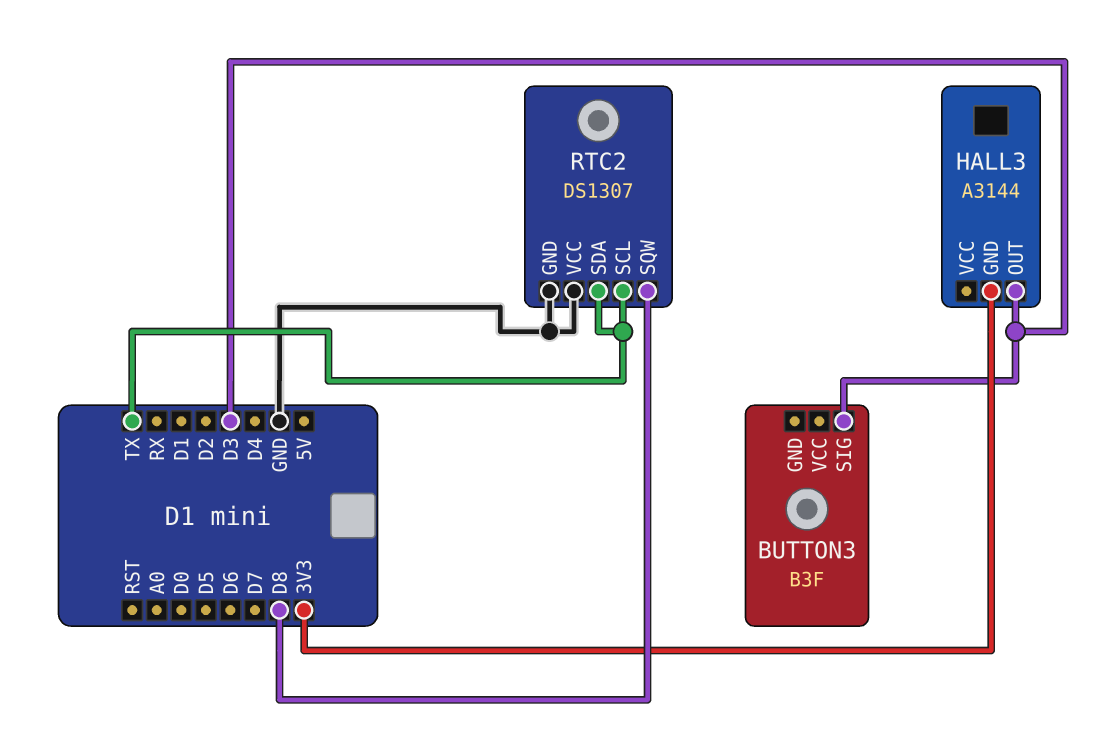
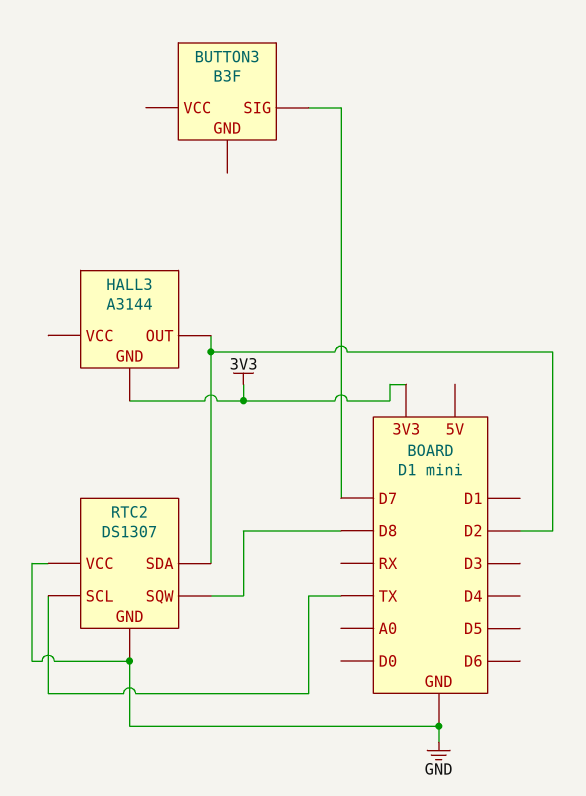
BUTTON3 pin SIG: D3 -> D7
HALL3 pin OUT: D3 -> D2
RTC2 pin SDA: TX -> D2

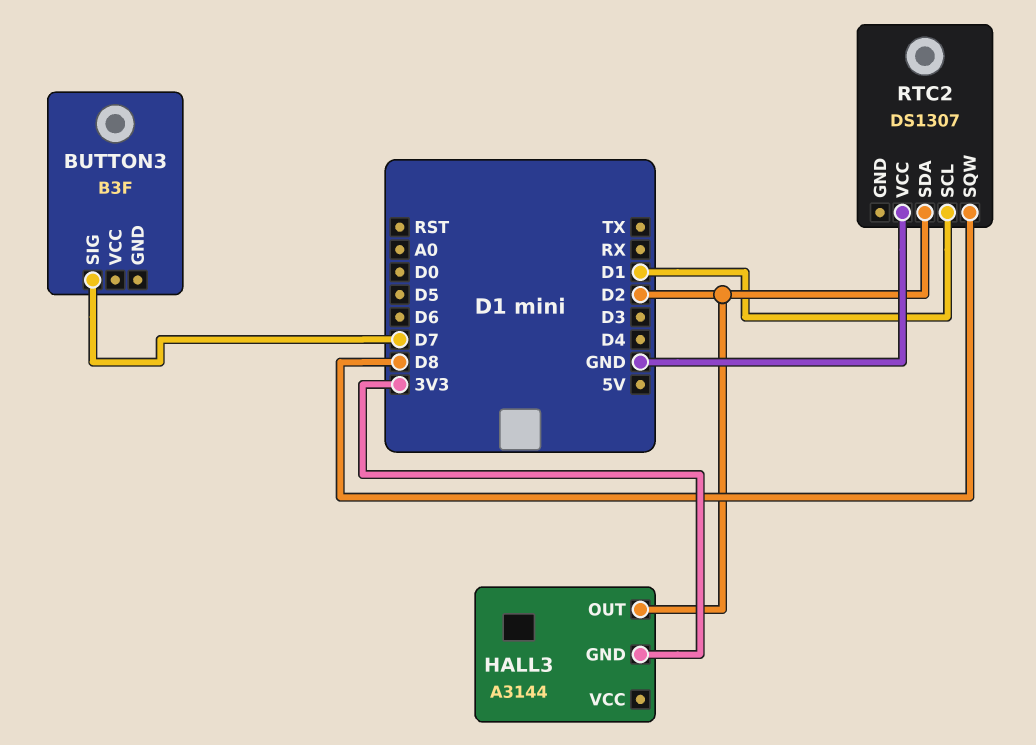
RTC2 pin GND: GND -> none
RTC2 pin SCL: TX -> D1

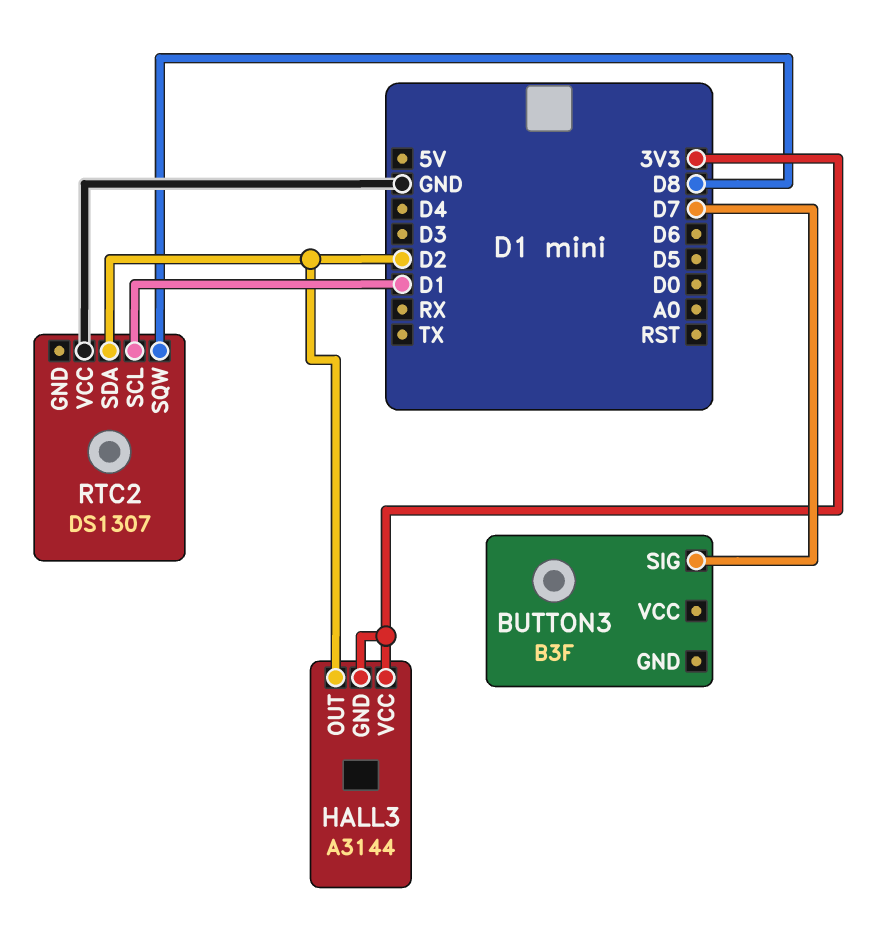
HALL3 pin VCC: none -> 3V3

